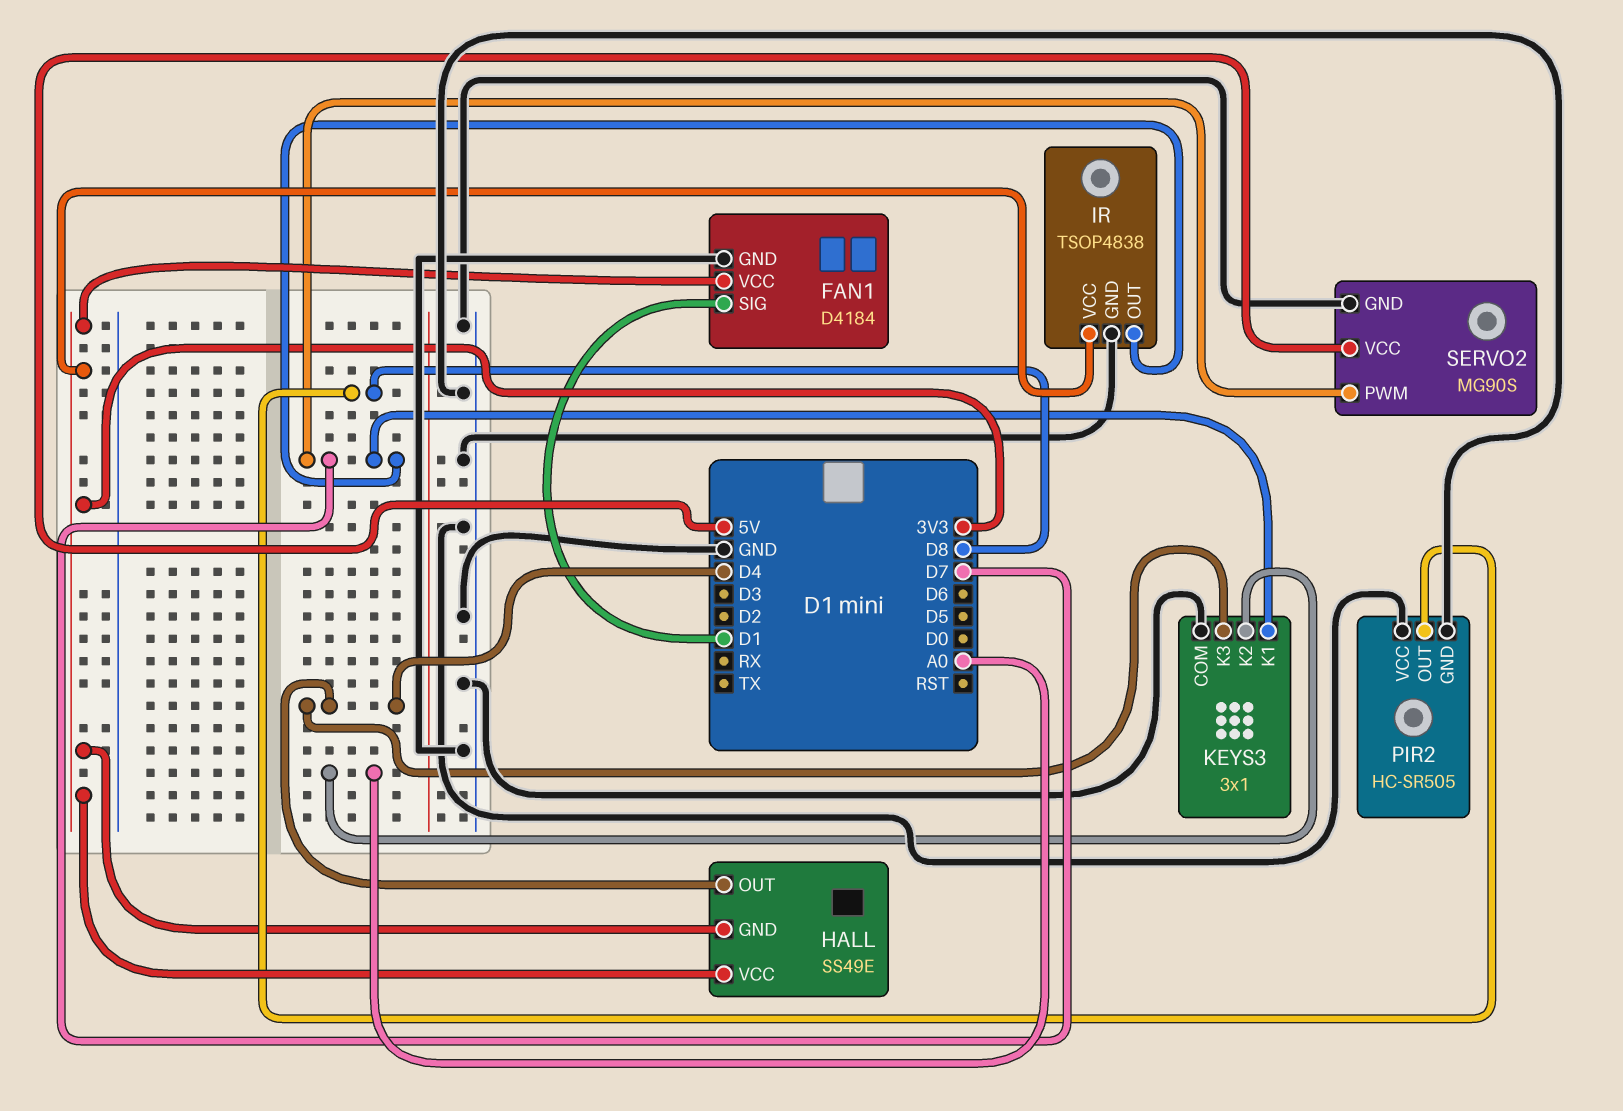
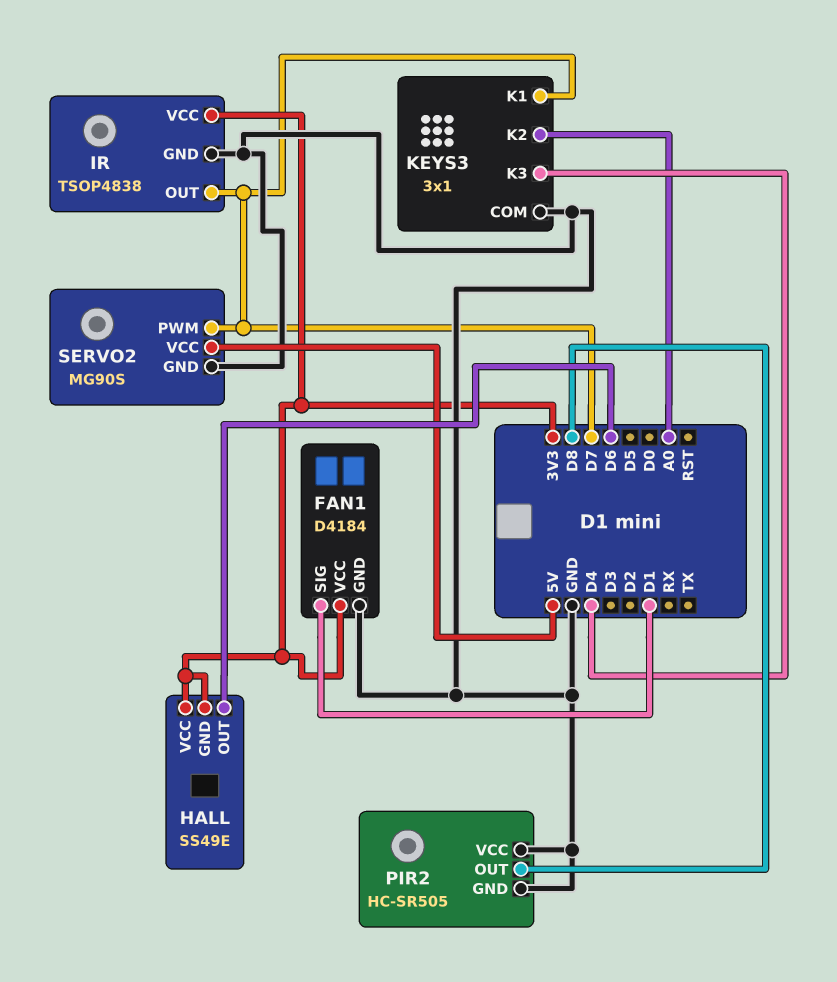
HALL pin OUT: D4 -> D6

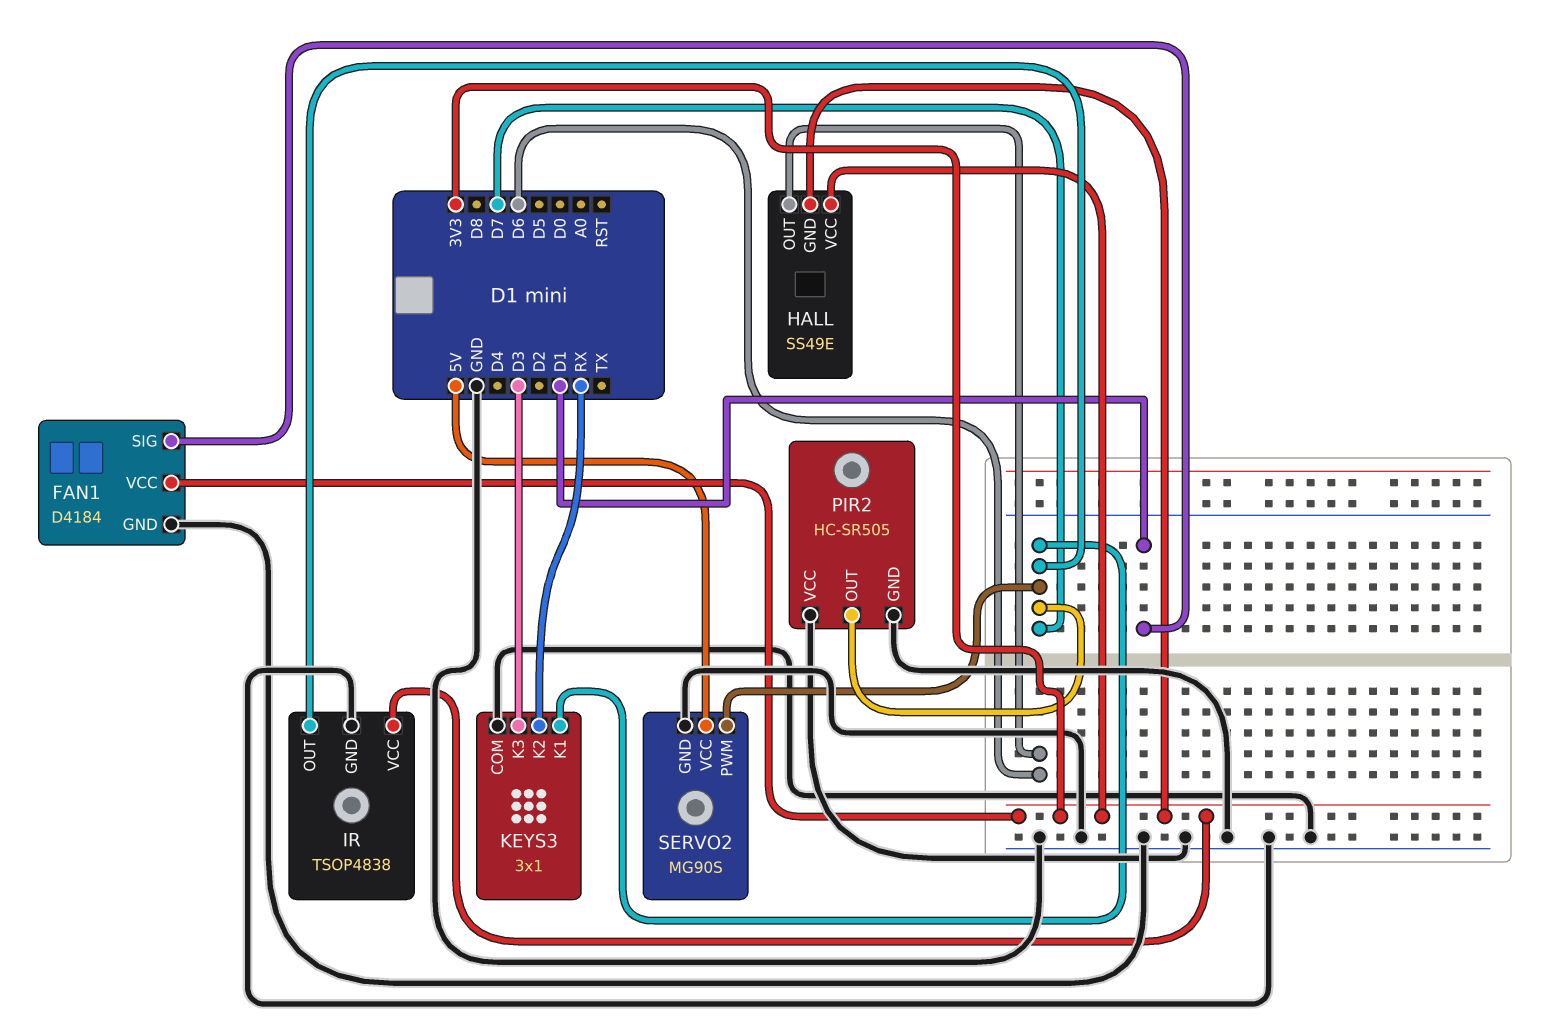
KEYS3 pin K2: A0 -> RX
KEYS3 pin K3: D4 -> D3
PIR2 pin OUT: D8 -> D7

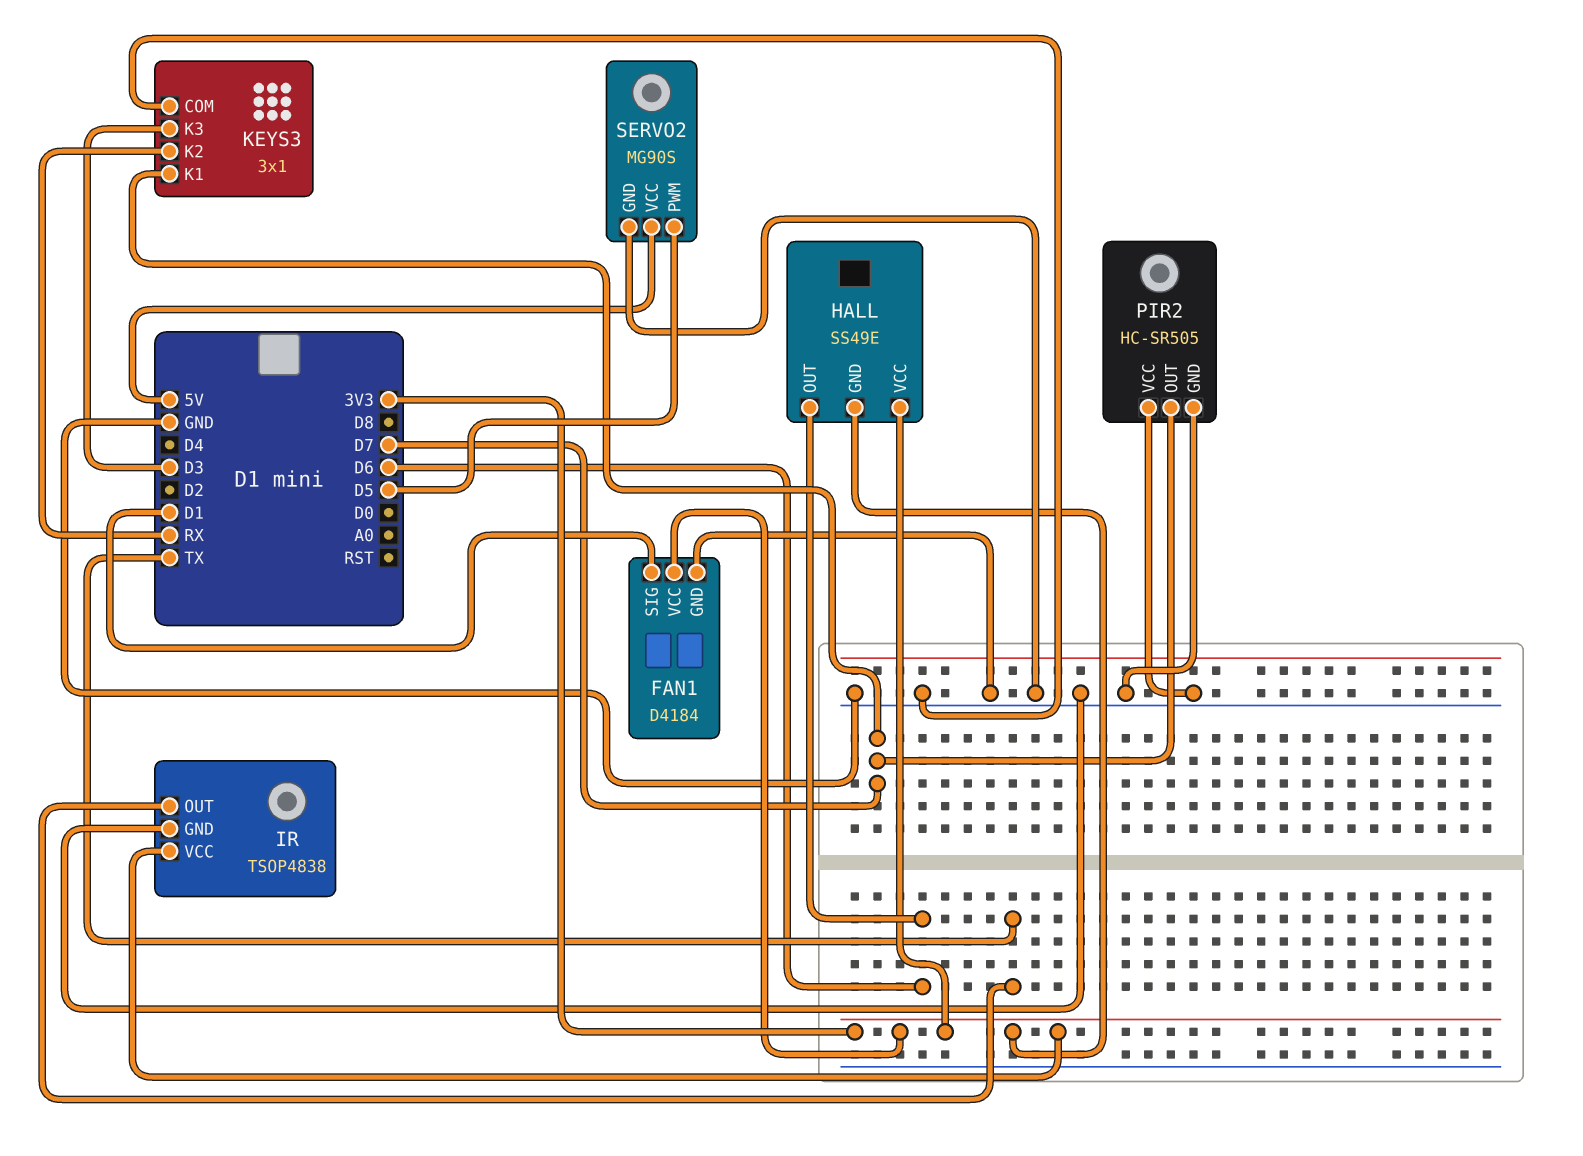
IR pin OUT: D7 -> TX
SERVO2 pin PWM: D7 -> D5

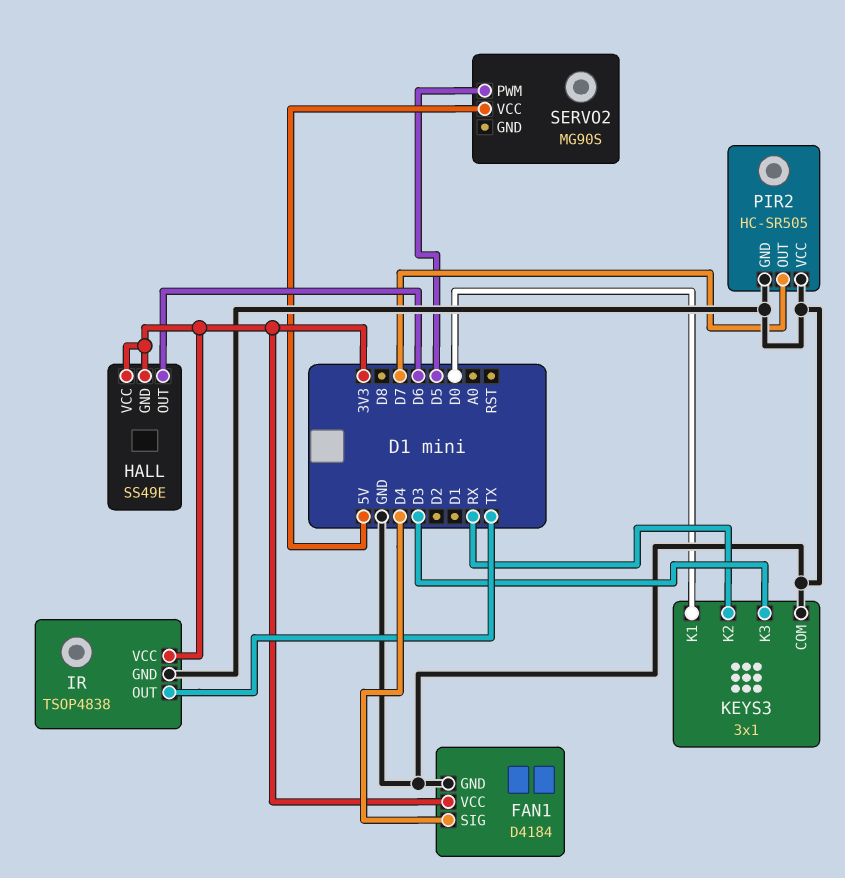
FAN1 pin SIG: D1 -> D4
KEYS3 pin K1: D7 -> D0
SERVO2 pin GND: GND -> none

